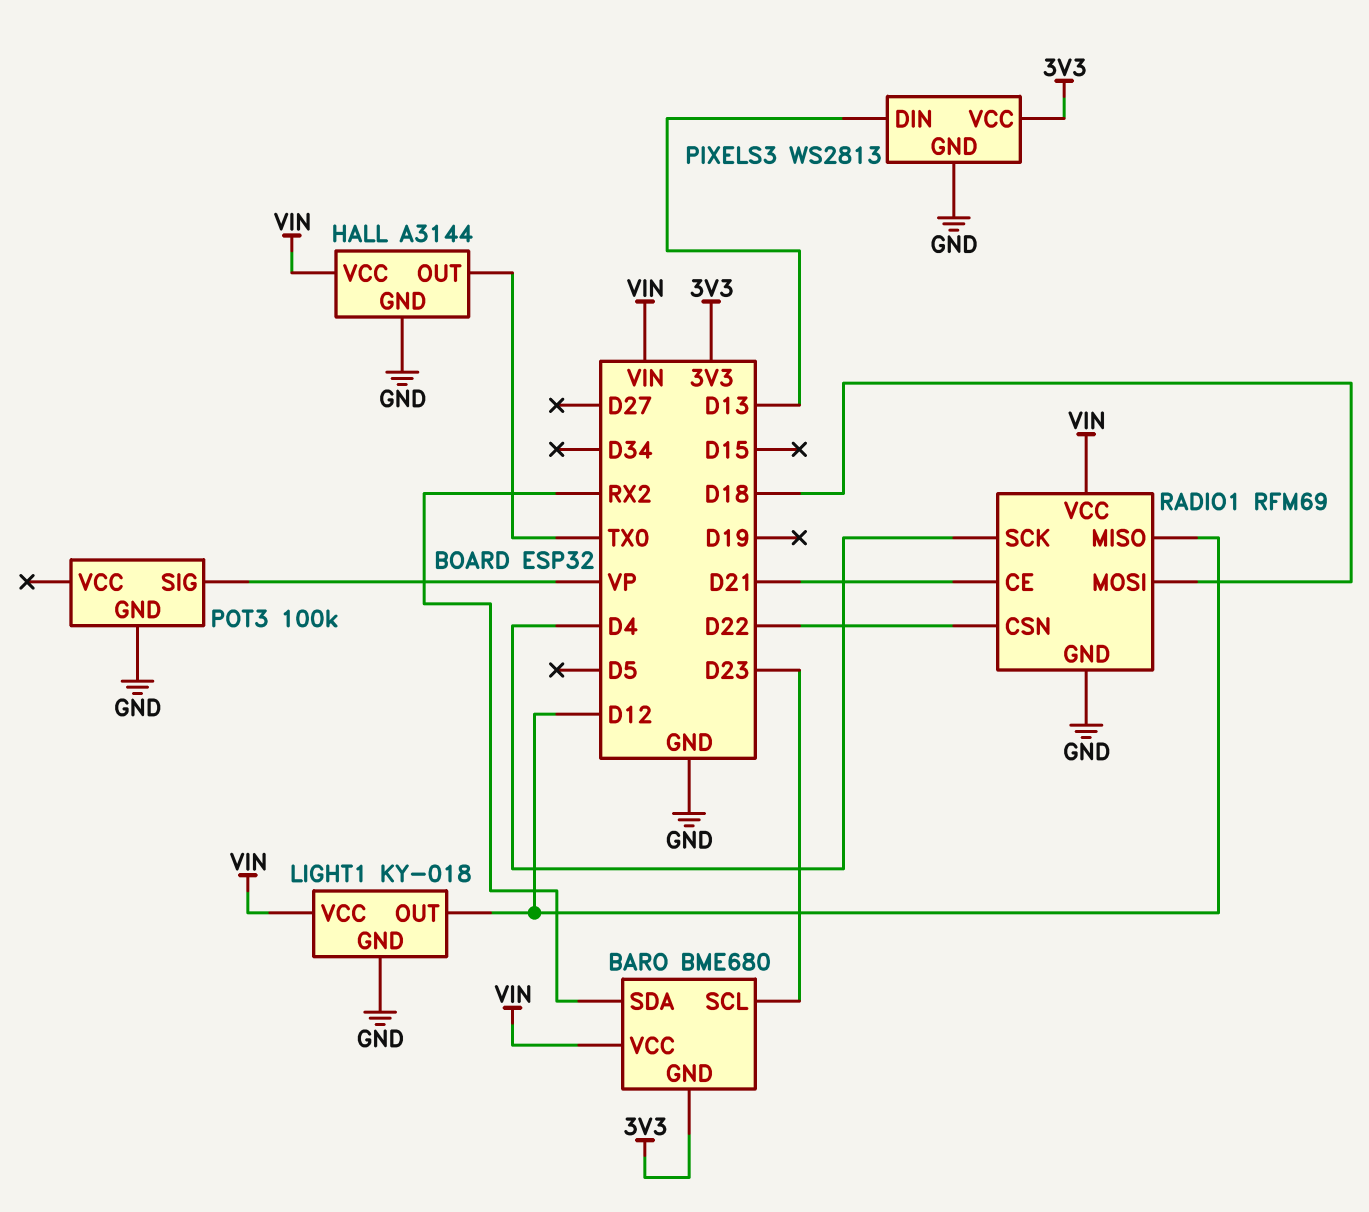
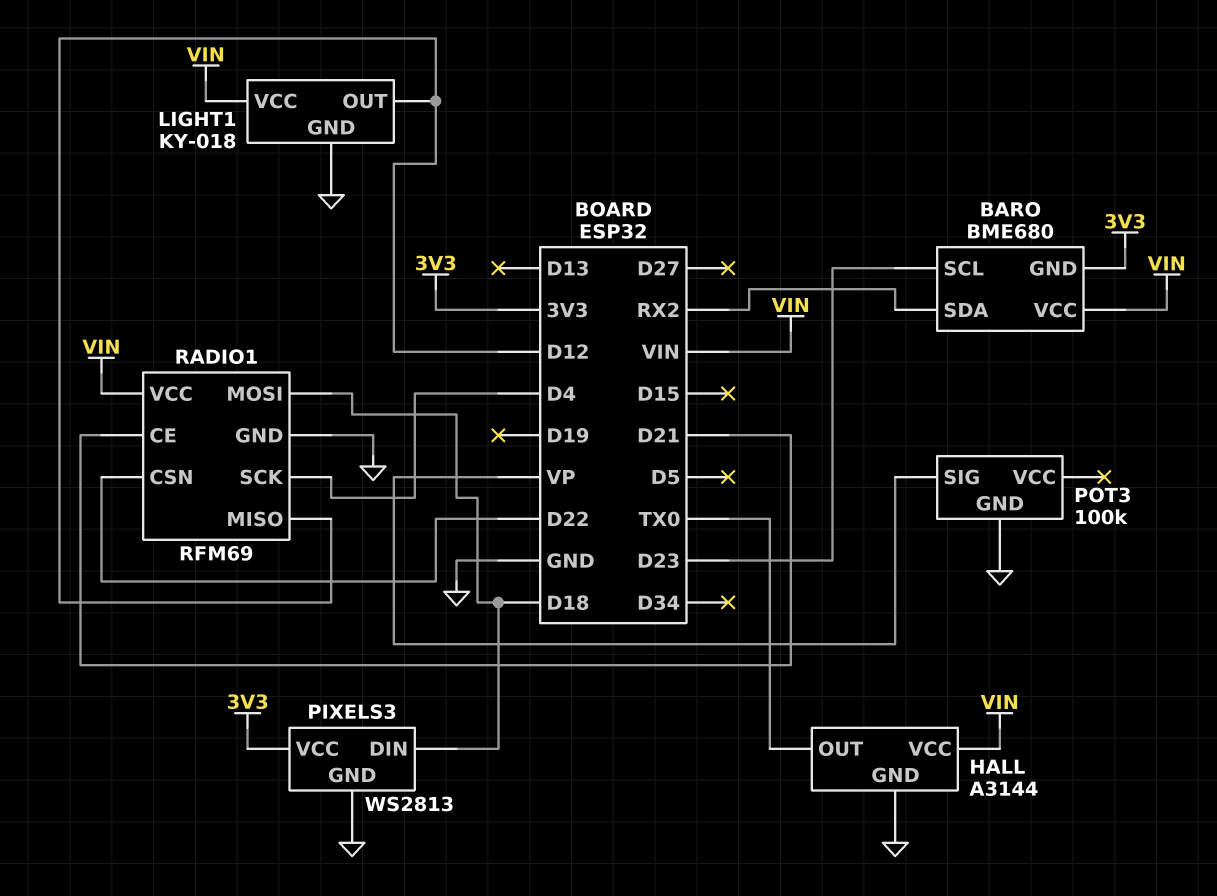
PIXELS3 pin DIN: D13 -> D18

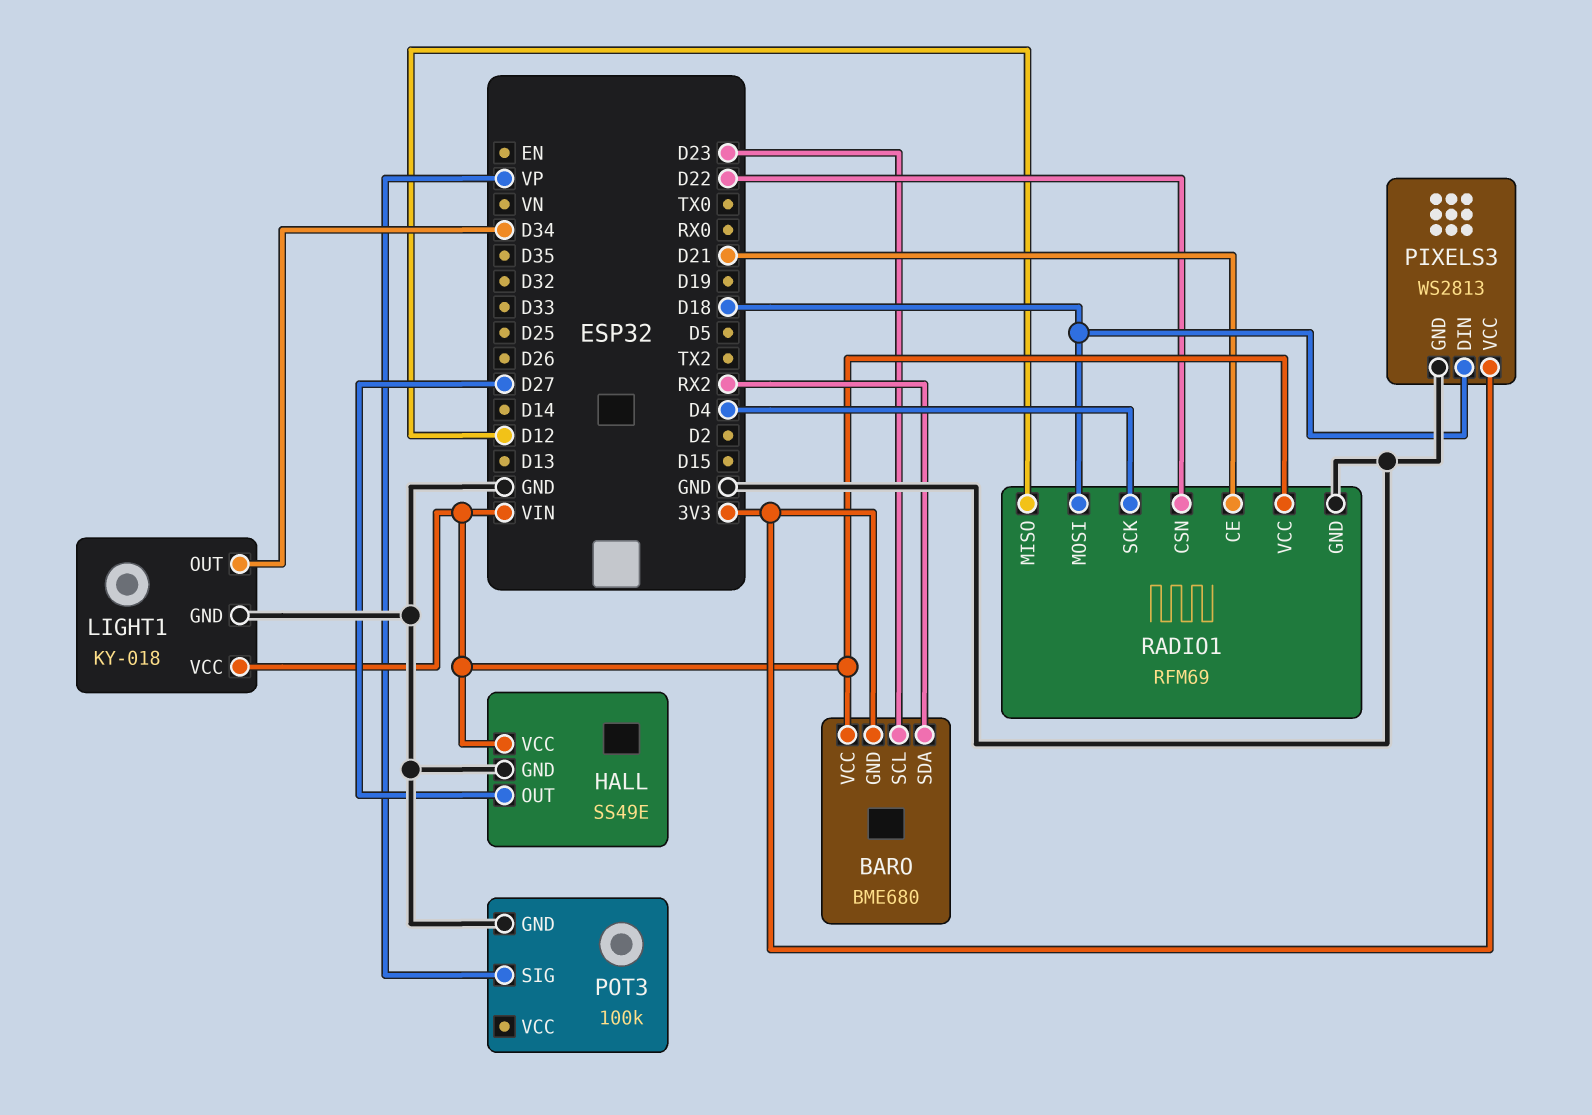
HALL: A3144 -> SS49E
HALL pin OUT: TX0 -> D27
LIGHT1 pin OUT: D12 -> D34

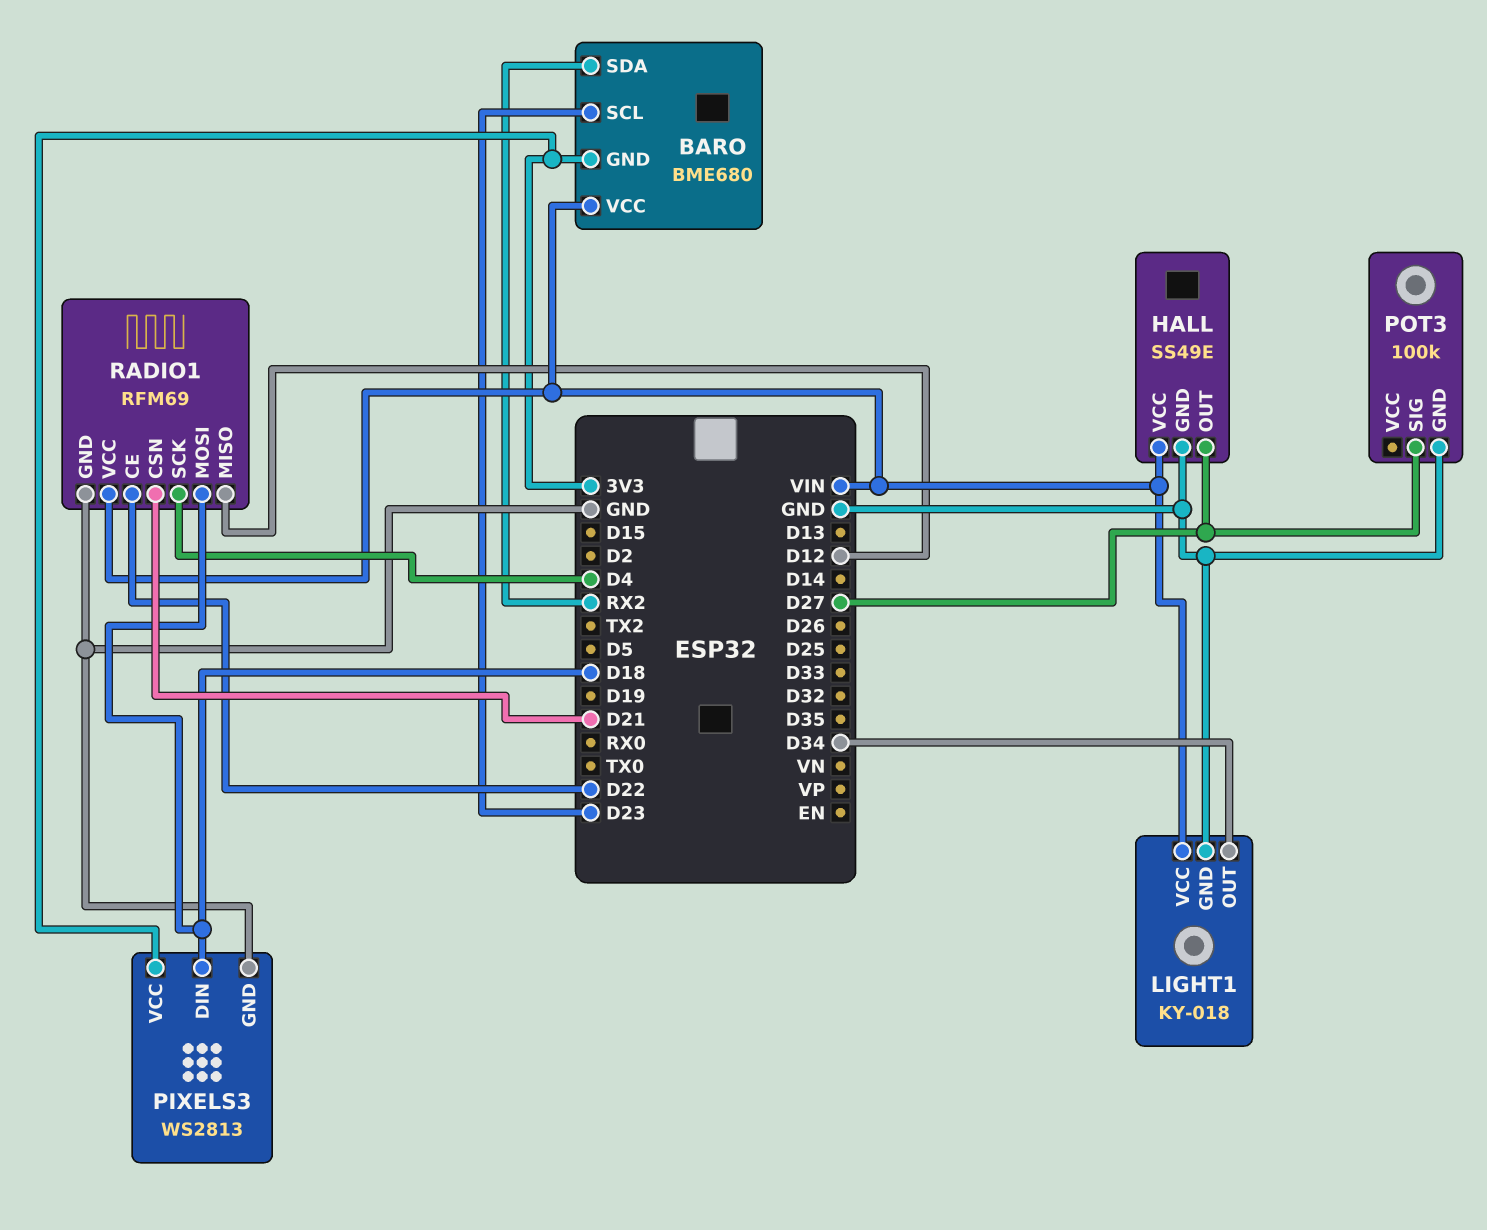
POT3 pin SIG: VP -> D27
RADIO1 pin CE: D21 -> D22
RADIO1 pin CSN: D22 -> D21

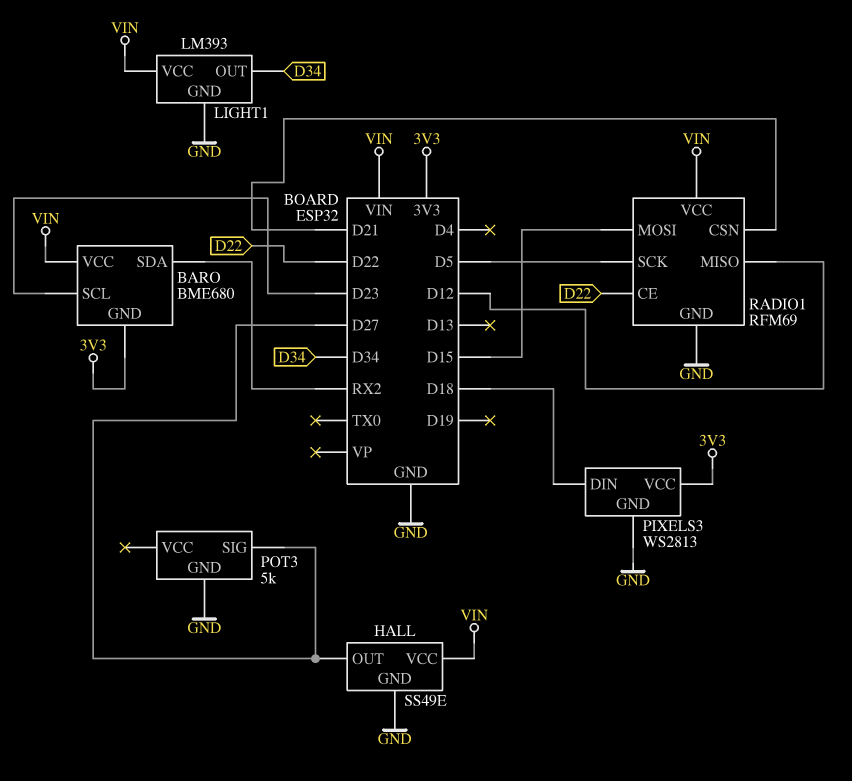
LIGHT1: KY-018 -> LM393
POT3: 100k -> 5k
RADIO1 pin MOSI: D18 -> D15
RADIO1 pin SCK: D4 -> D5

